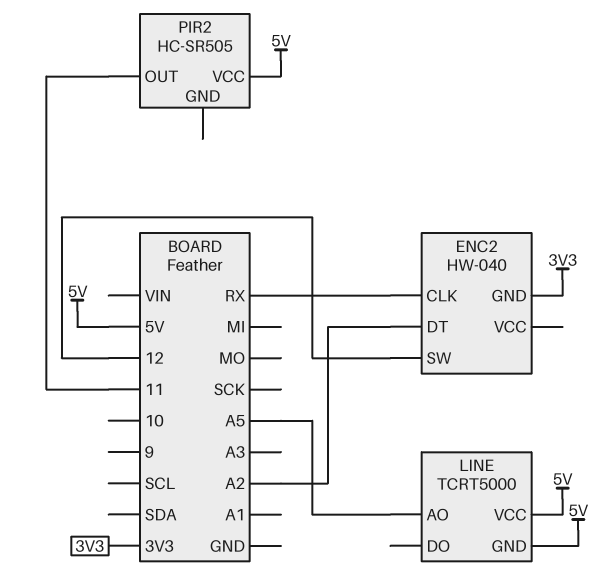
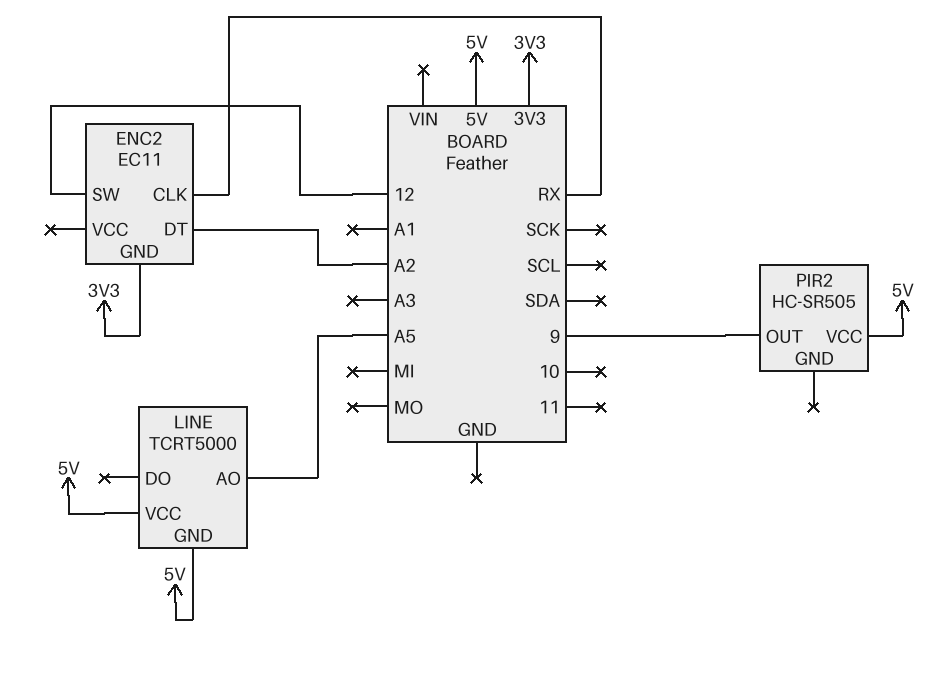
ENC2: HW-040 -> EC11
PIR2 pin OUT: 11 -> 9

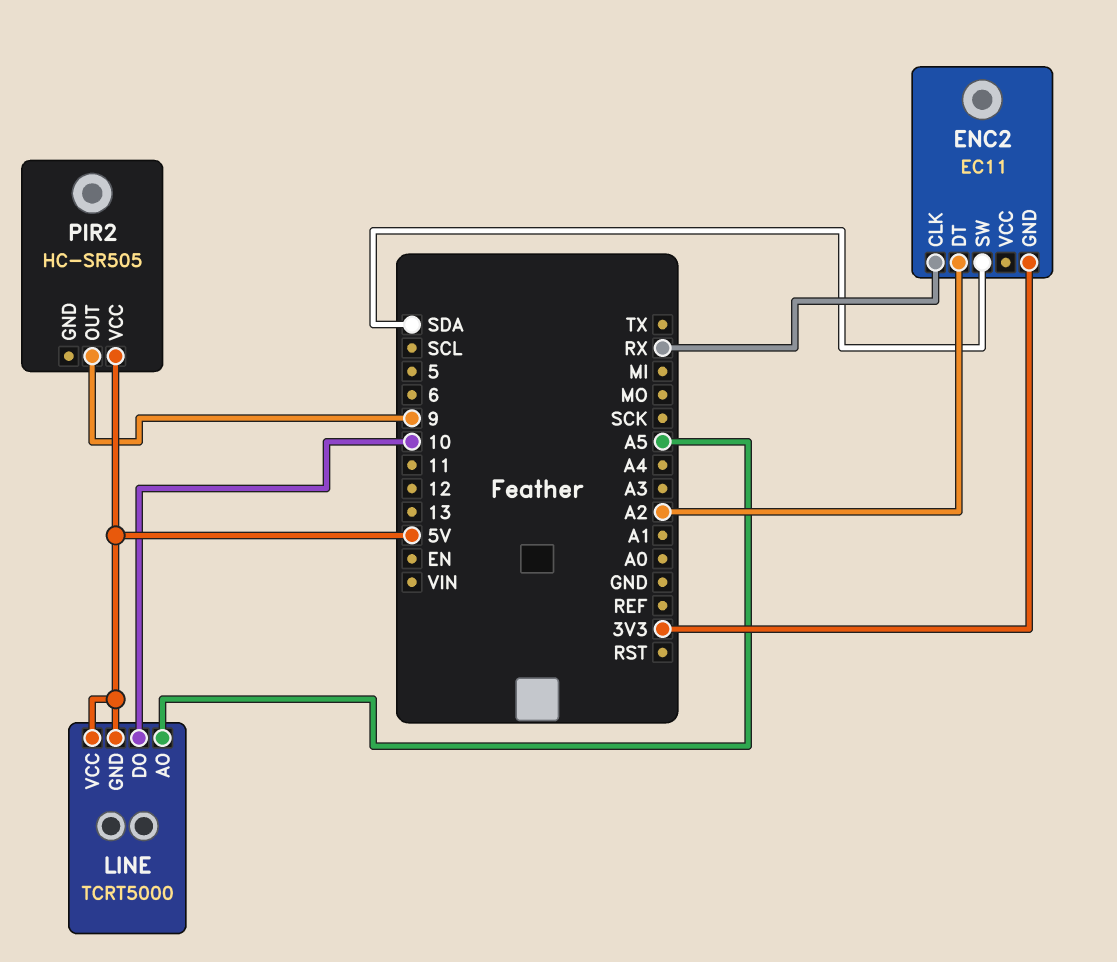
ENC2 pin SW: 12 -> SDA
LINE pin DO: none -> 10

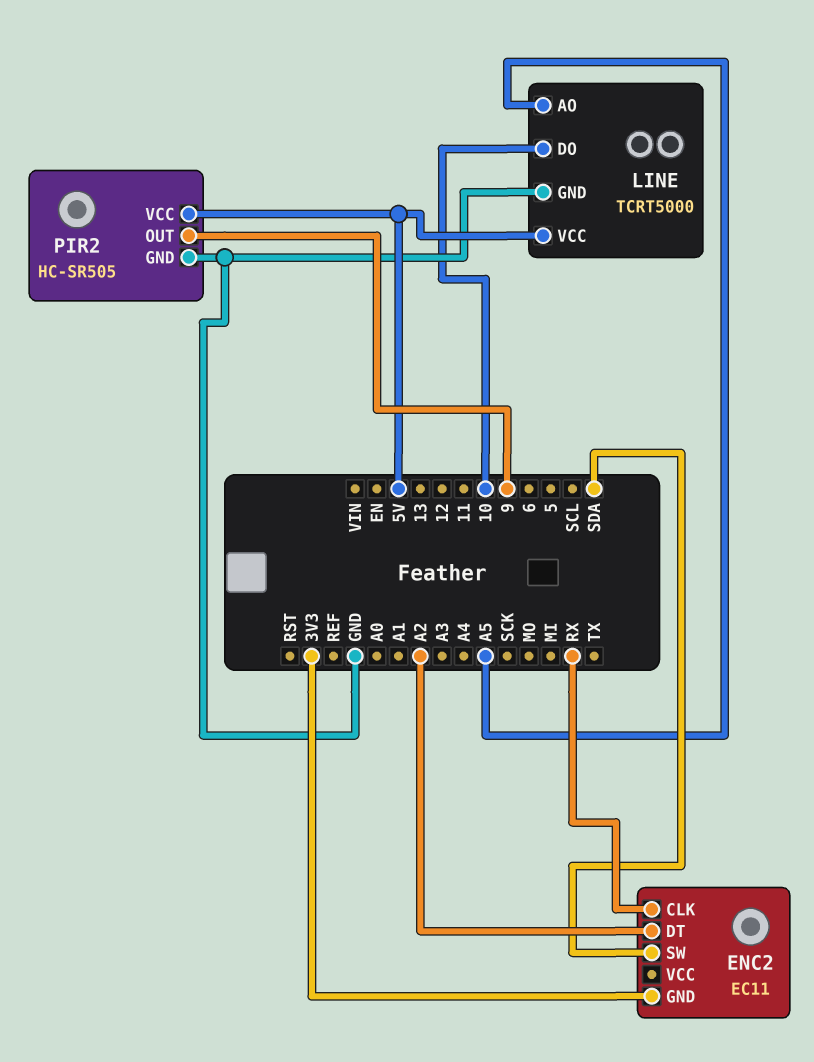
LINE pin GND: 5V -> GND
PIR2 pin GND: none -> GND

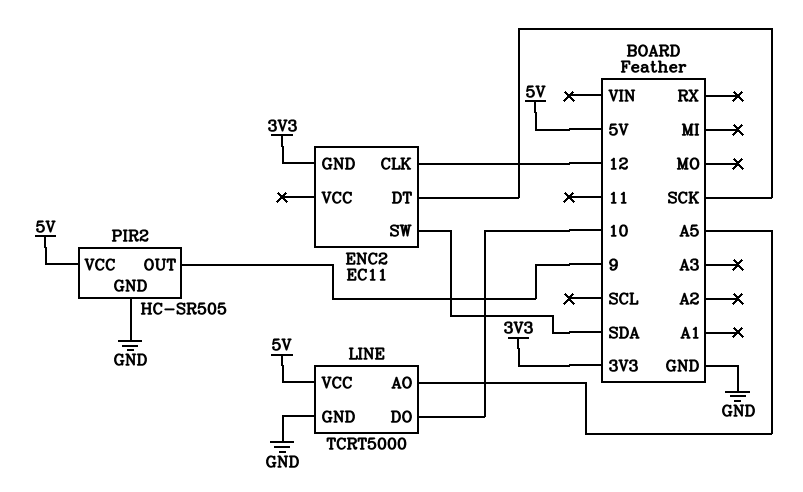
ENC2 pin CLK: RX -> 12
ENC2 pin DT: A2 -> SCK

